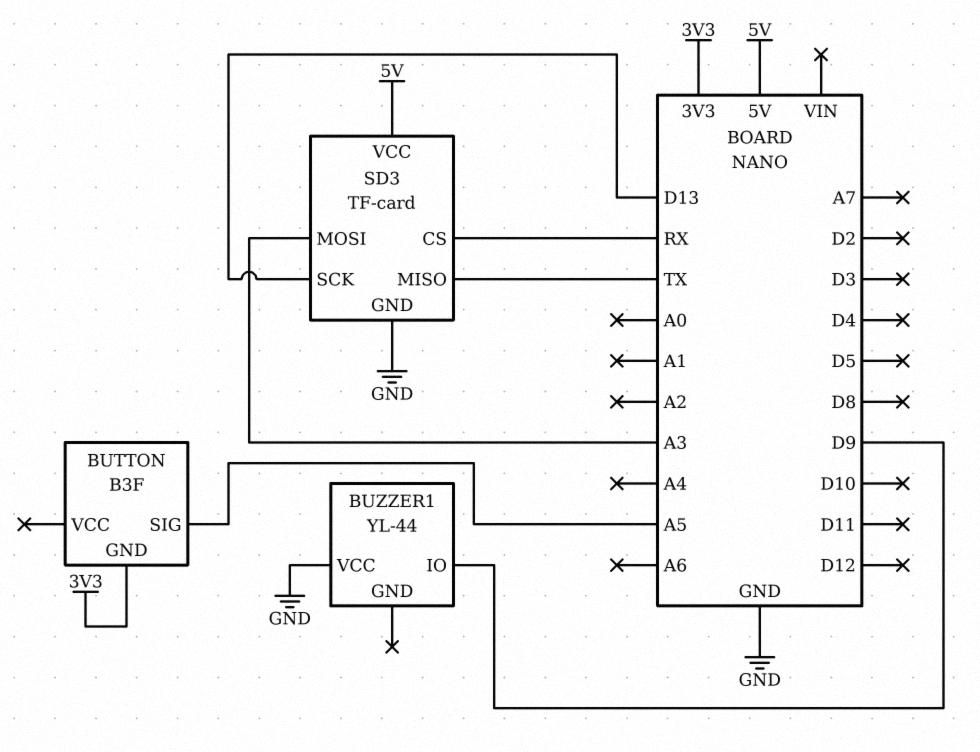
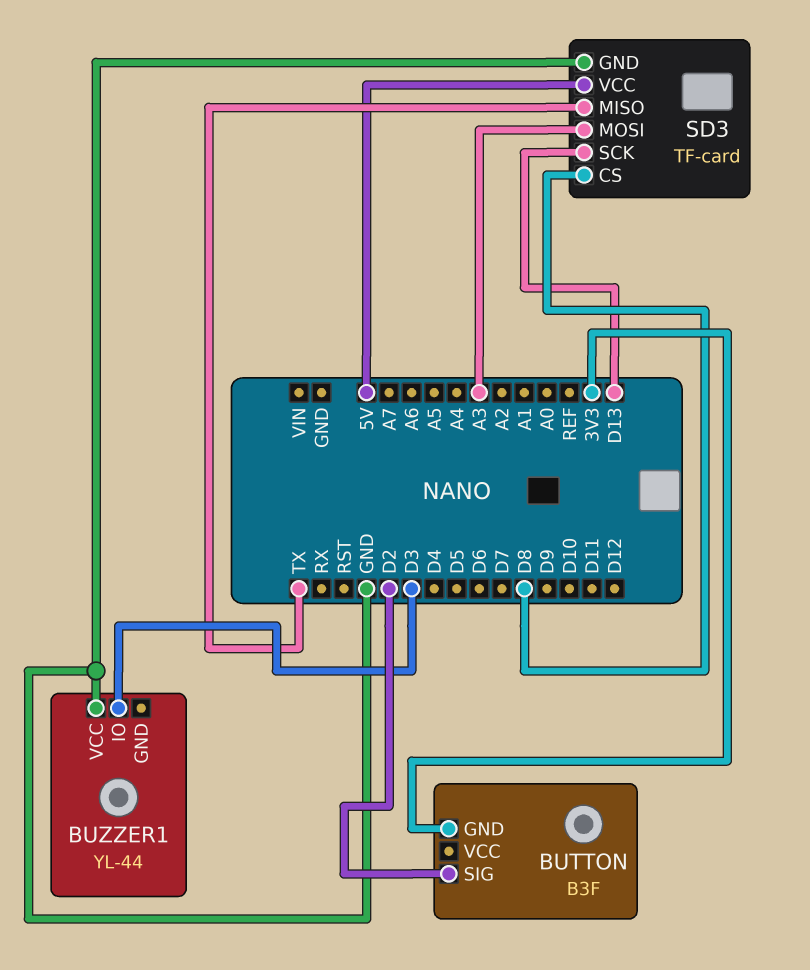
BUTTON pin SIG: A5 -> D2
BUZZER1 pin IO: D9 -> D3
SD3 pin CS: RX -> D8

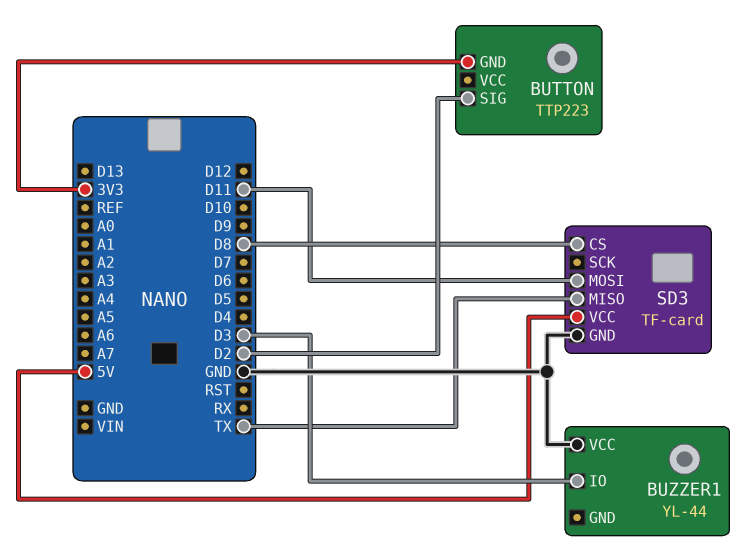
BUTTON: B3F -> TTP223
SD3 pin MOSI: A3 -> D11
SD3 pin SCK: D13 -> none

